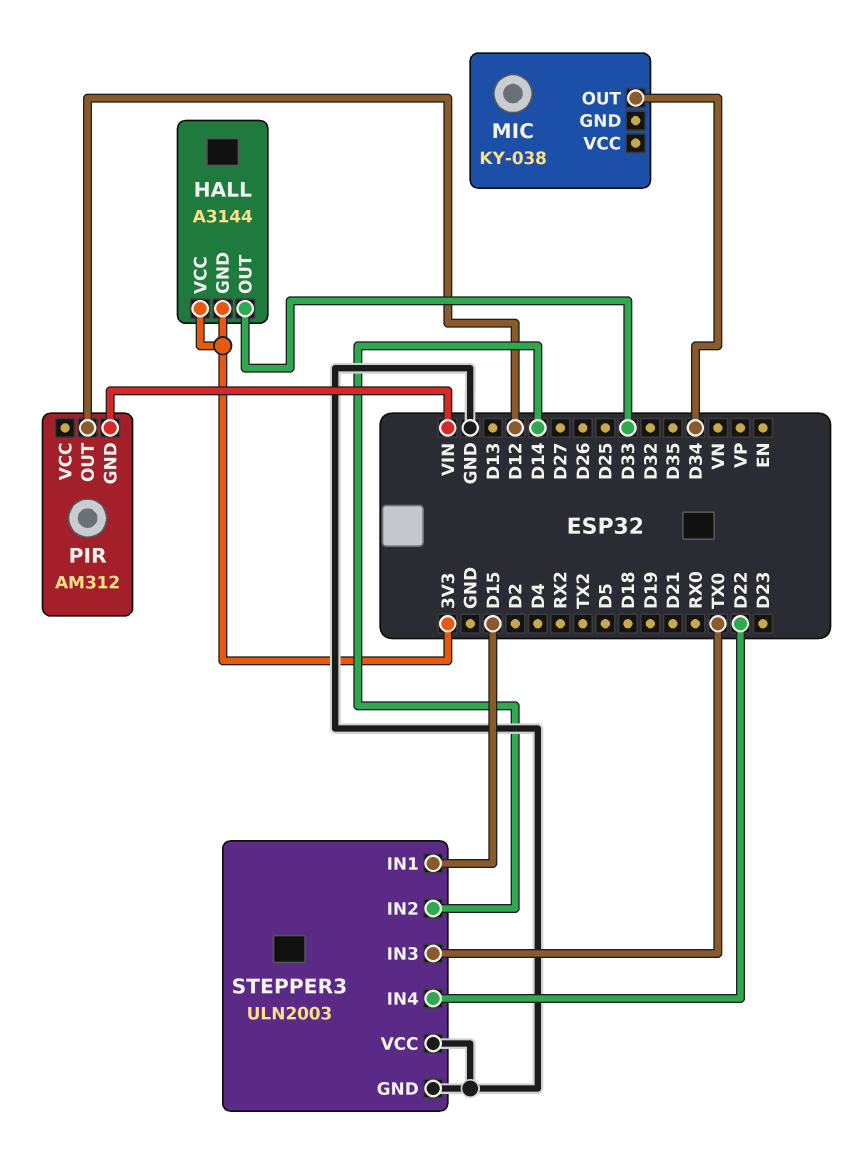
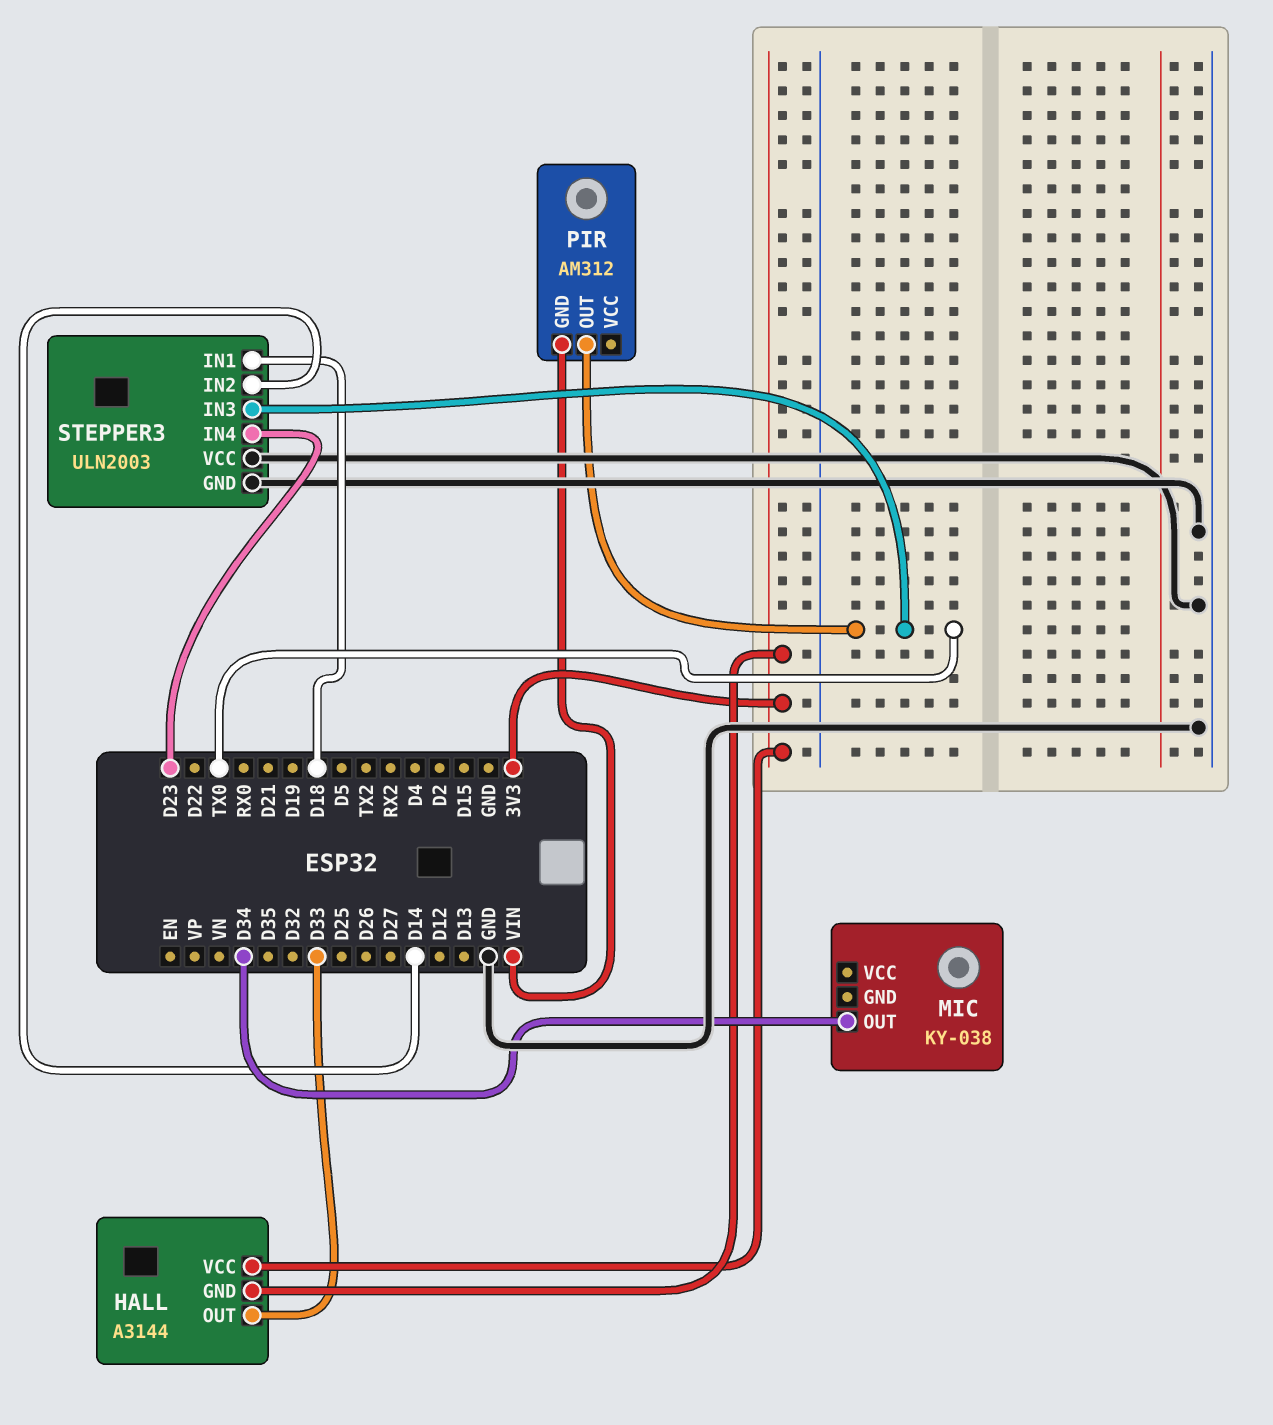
PIR pin OUT: D12 -> TX0
STEPPER3 pin IN1: D15 -> D18
STEPPER3 pin IN4: D22 -> D23

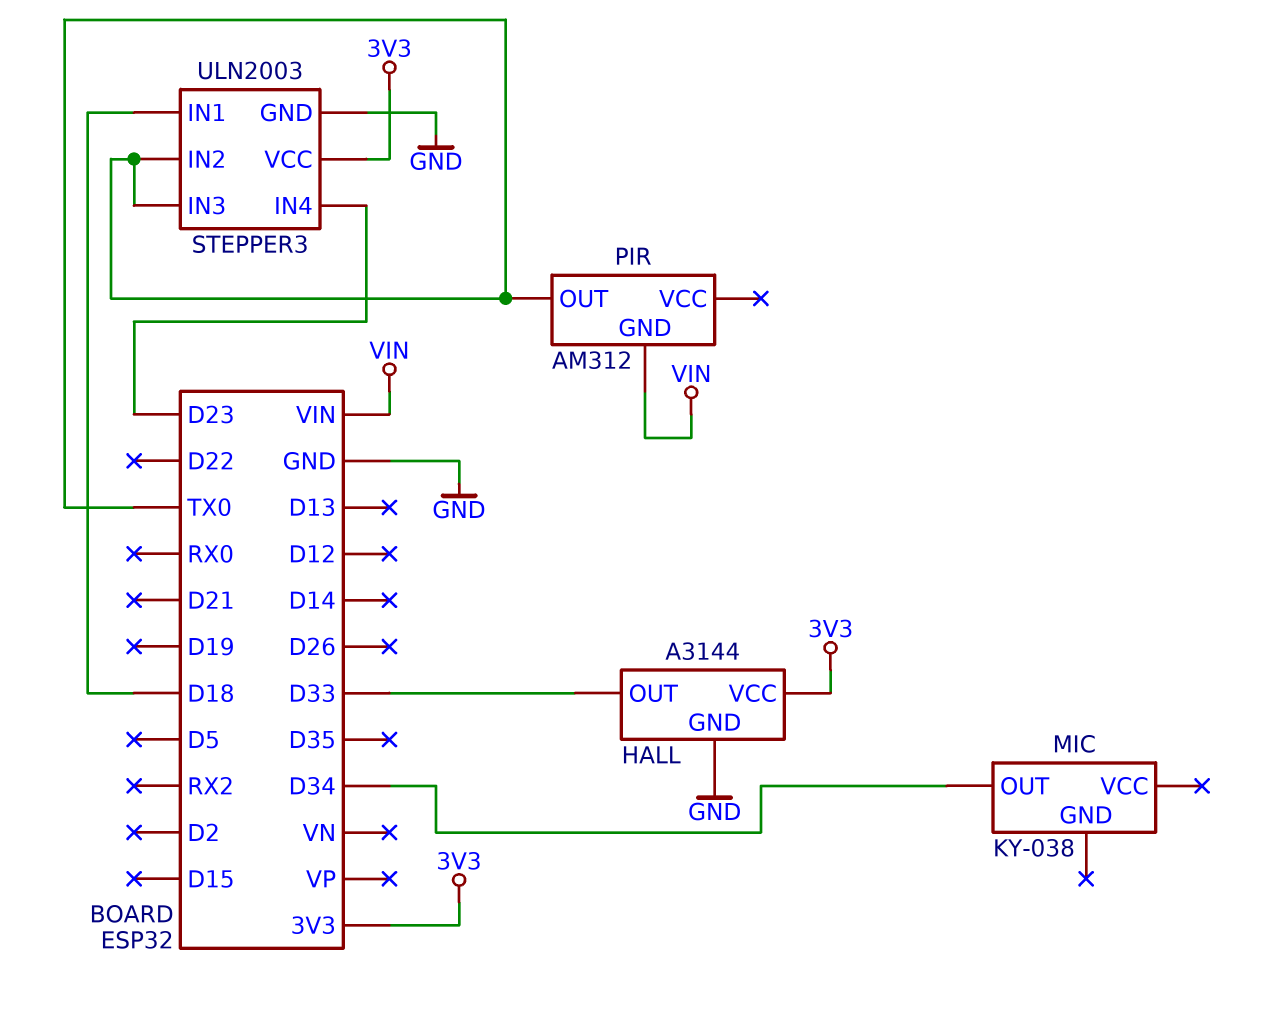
HALL pin GND: 3V3 -> GND
STEPPER3 pin IN2: D14 -> TX0
STEPPER3 pin VCC: GND -> 3V3

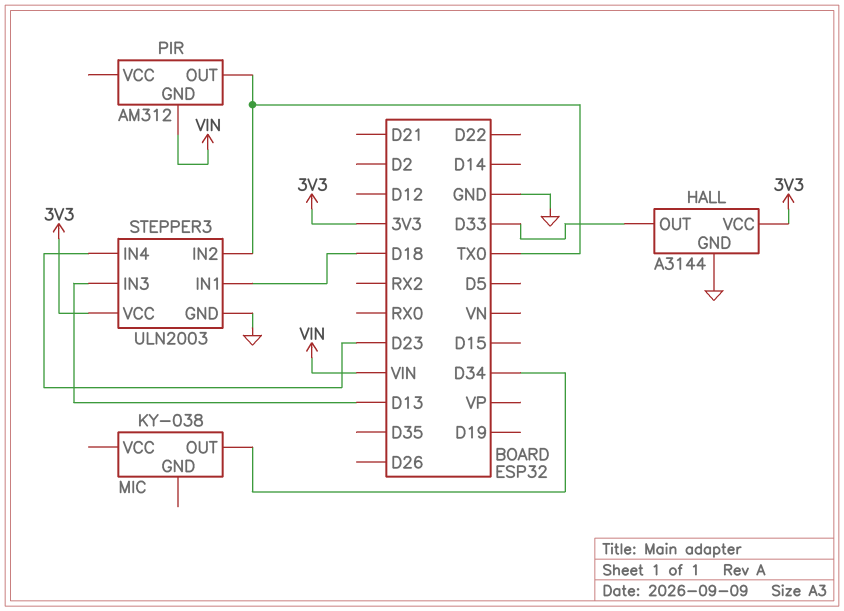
STEPPER3 pin IN3: TX0 -> D13

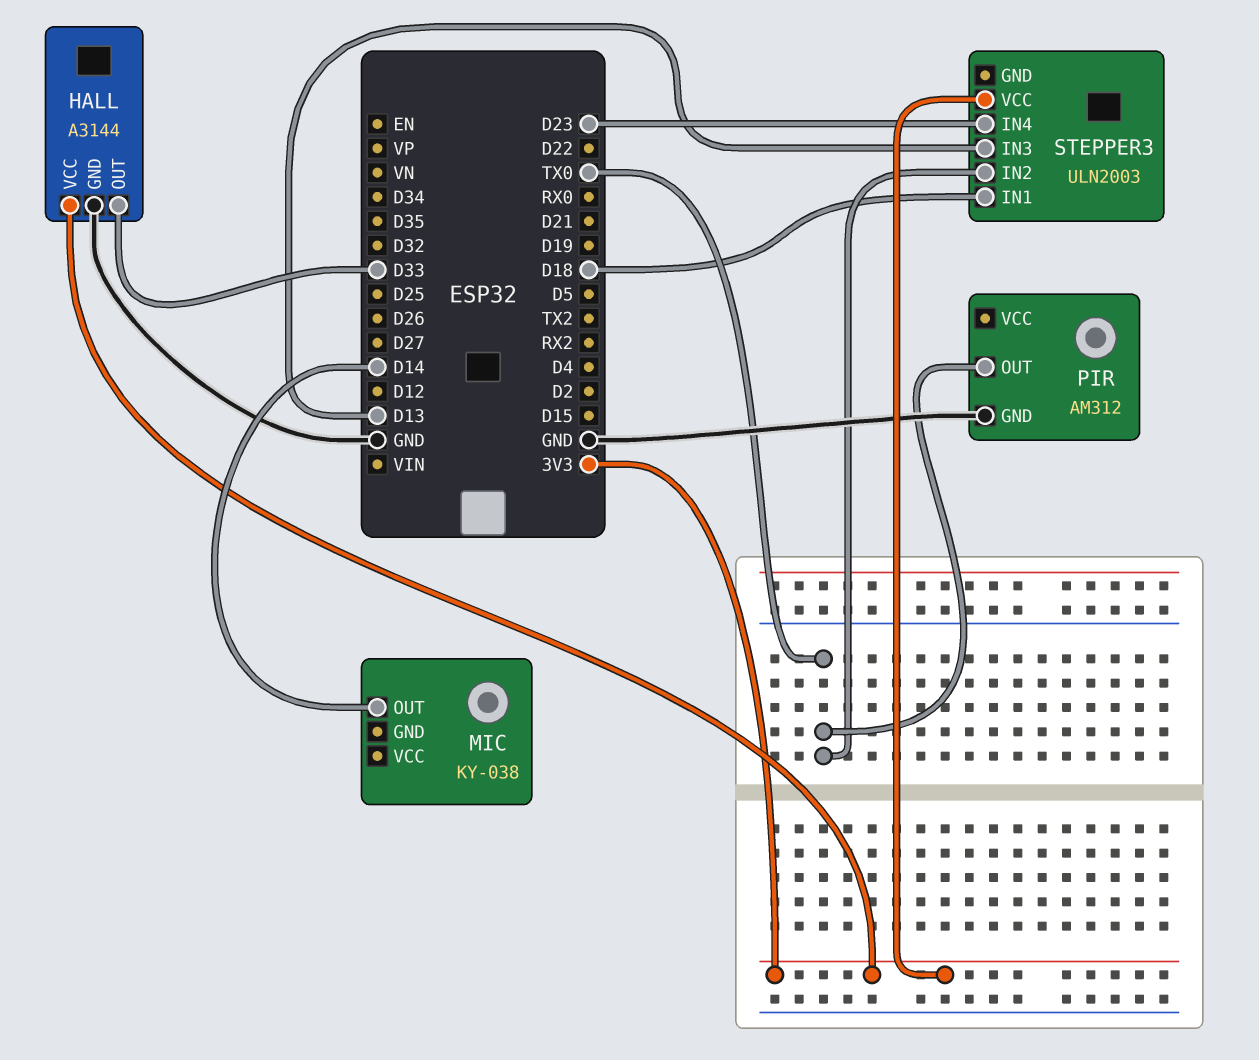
MIC pin OUT: D34 -> D14
PIR pin GND: VIN -> GND
STEPPER3 pin GND: GND -> none

